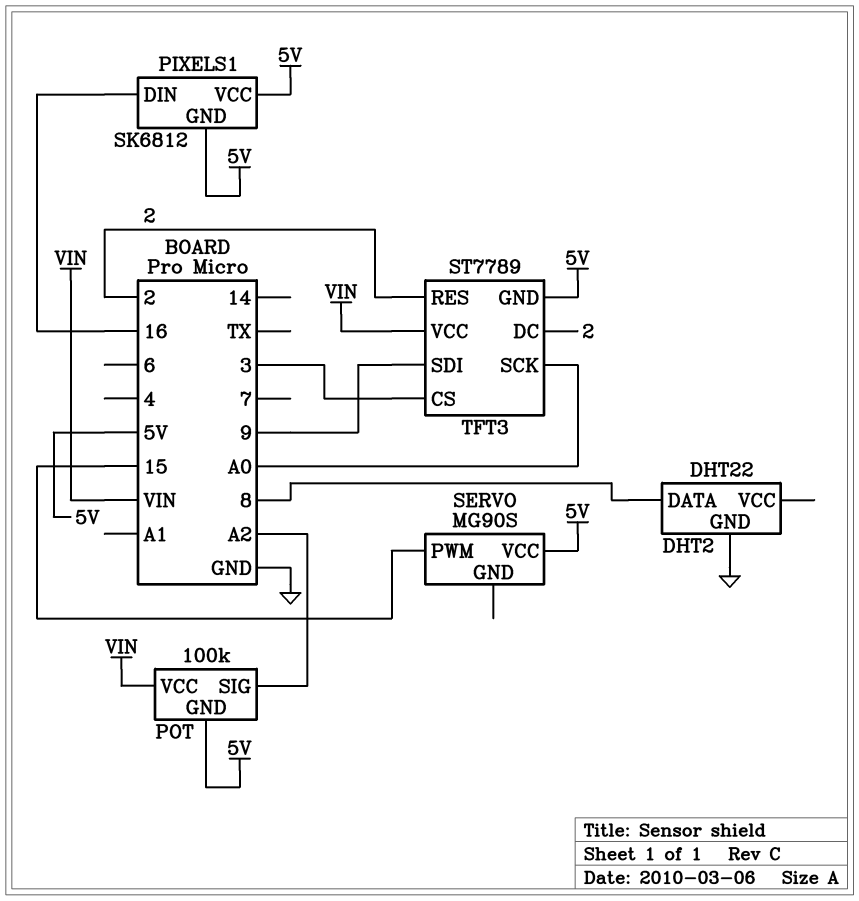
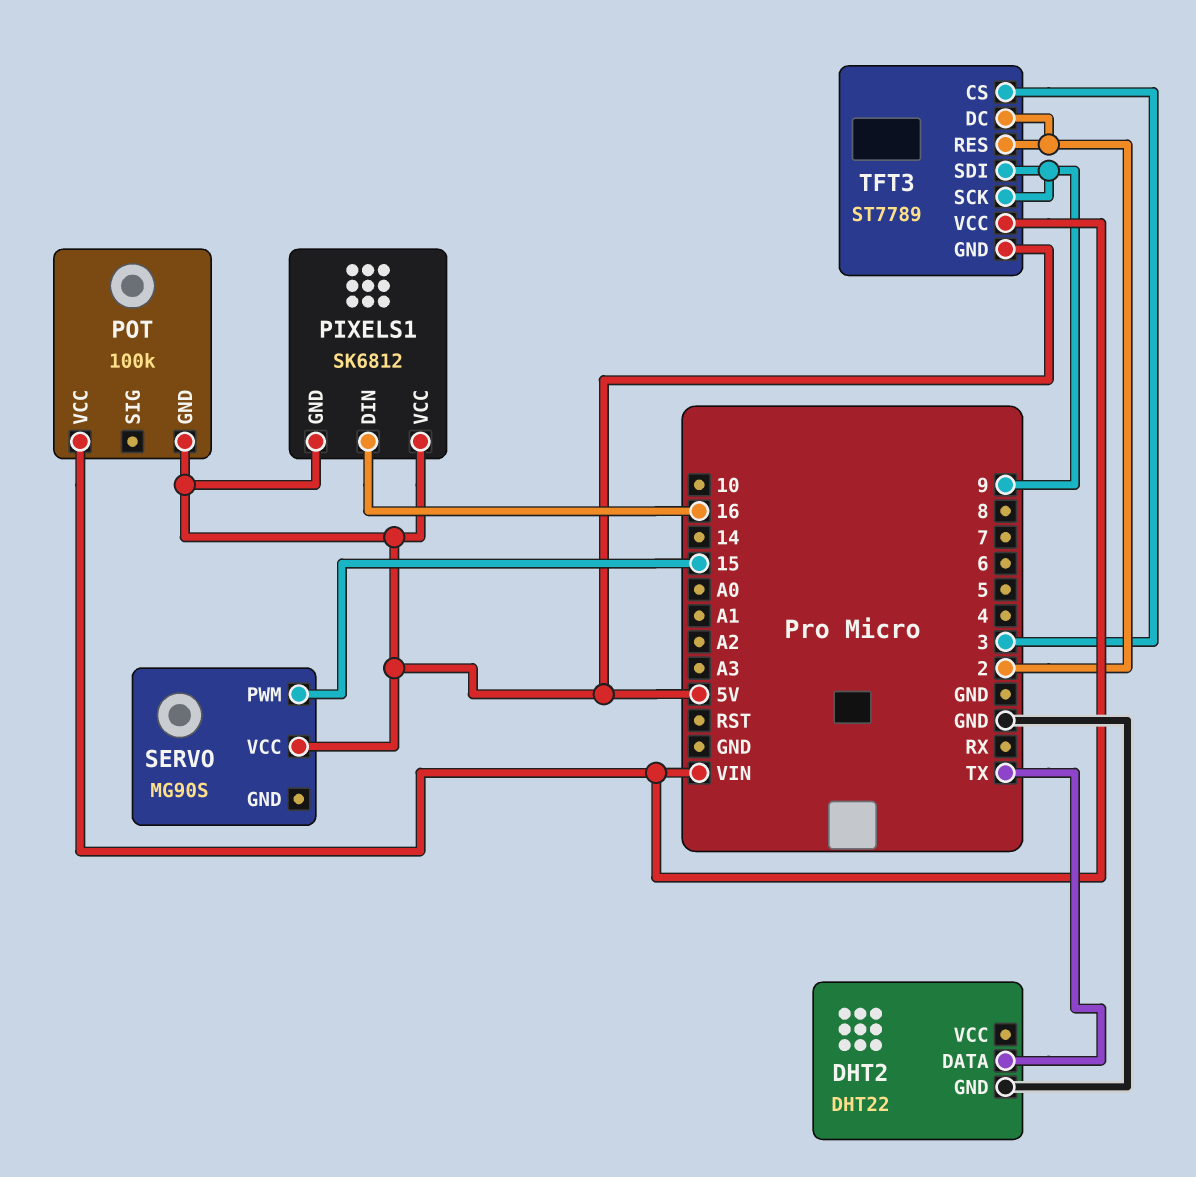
DHT2 pin DATA: 8 -> TX
POT pin SIG: A2 -> none
TFT3 pin SCK: A0 -> 9

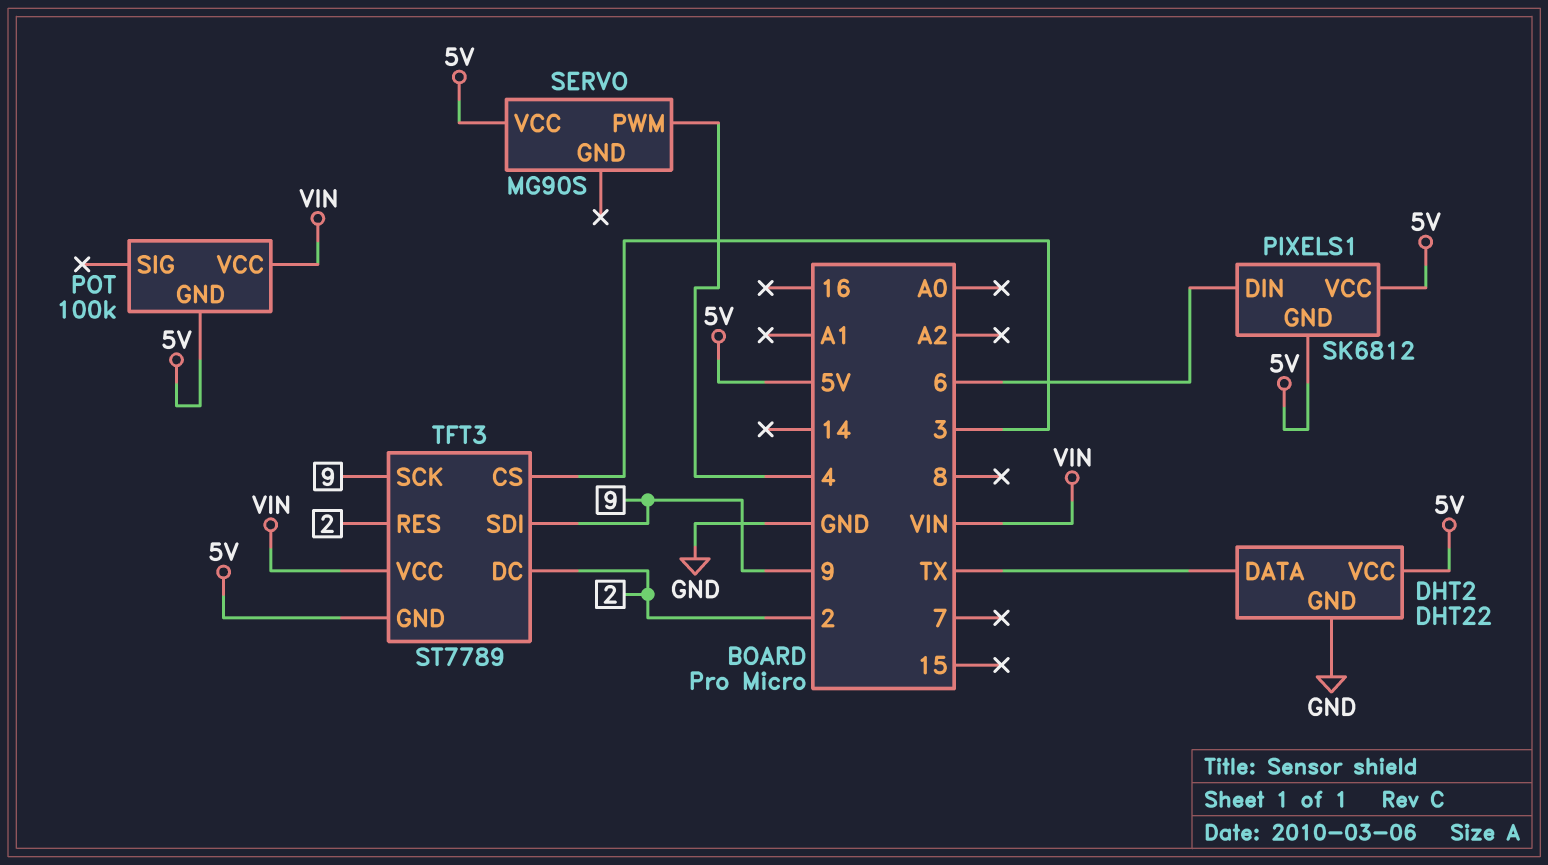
DHT2 pin VCC: none -> 5V
PIXELS1 pin DIN: 16 -> 6
SERVO pin PWM: 15 -> 4

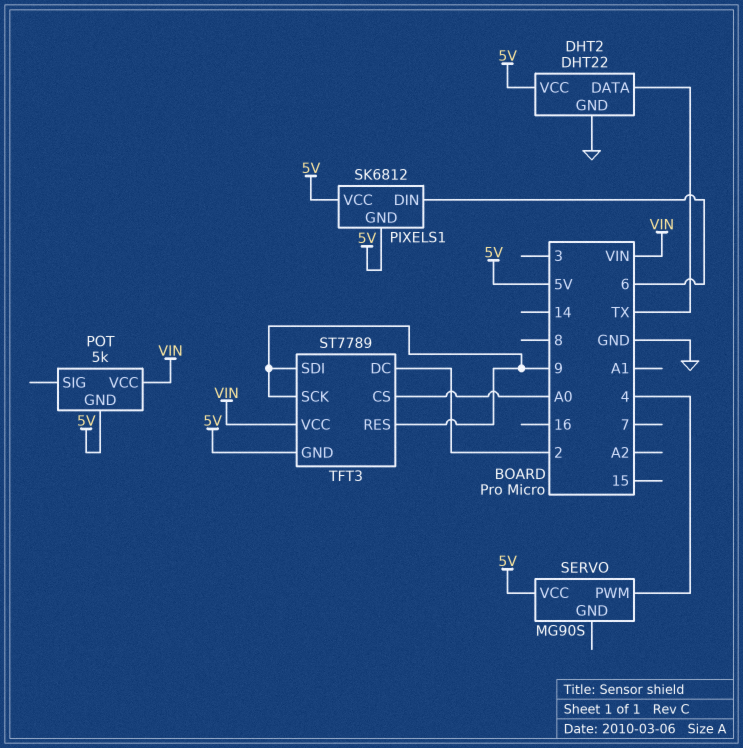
POT: 100k -> 5k
TFT3 pin CS: 3 -> A0
TFT3 pin RES: 2 -> 9

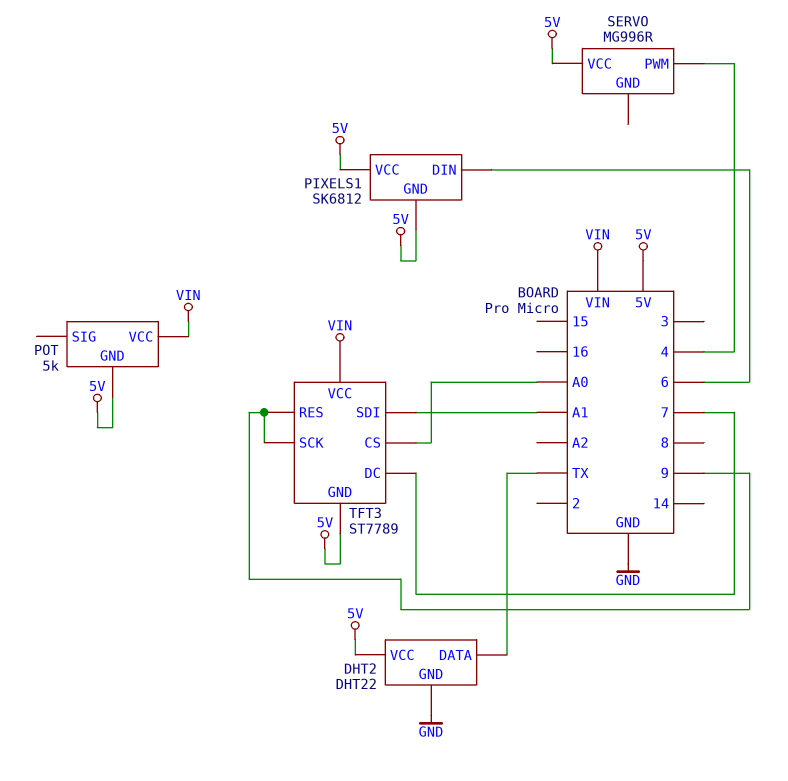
SERVO: MG90S -> MG996R
TFT3 pin DC: 2 -> 7
TFT3 pin SDI: 9 -> A1

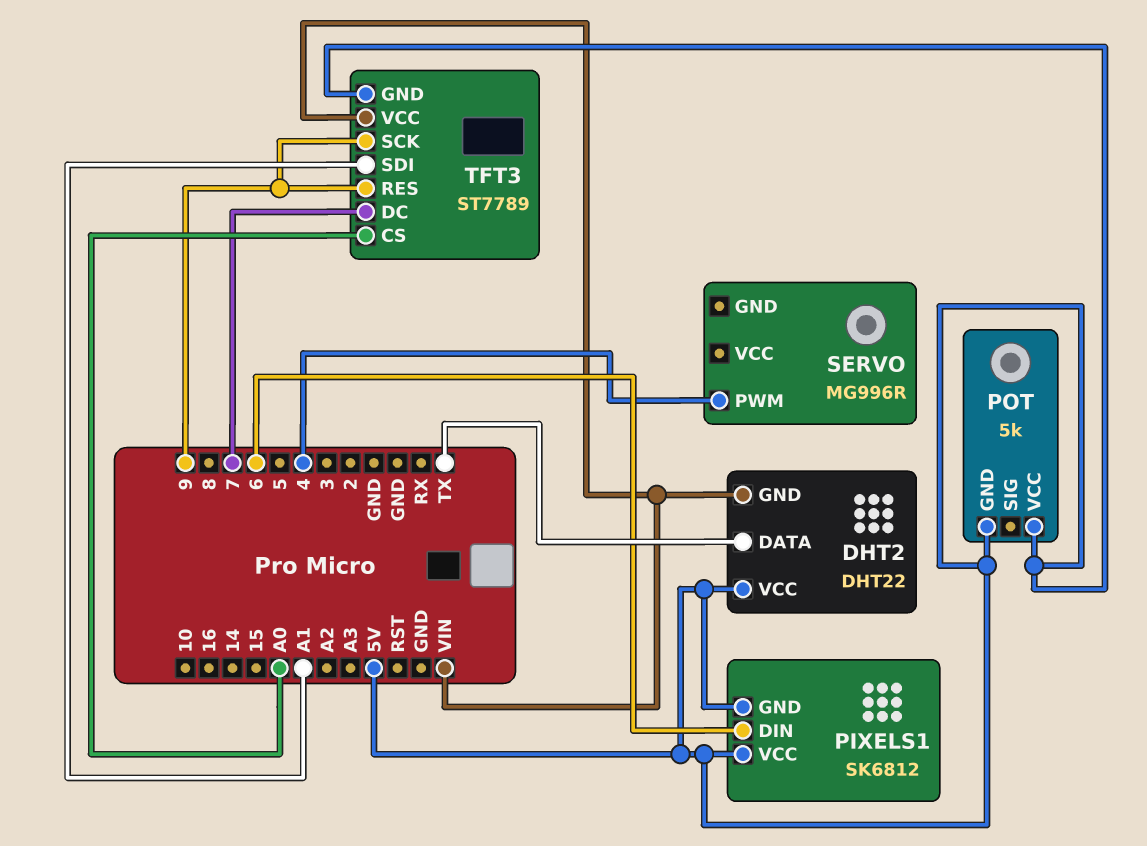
DHT2 pin GND: GND -> VIN
POT pin VCC: VIN -> 5V
SERVO pin VCC: 5V -> none

